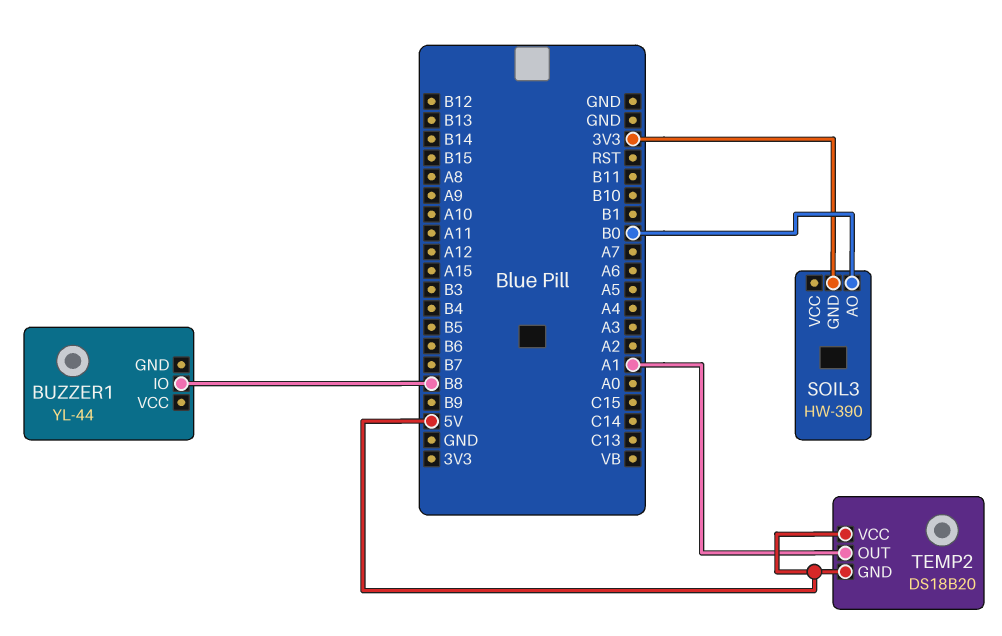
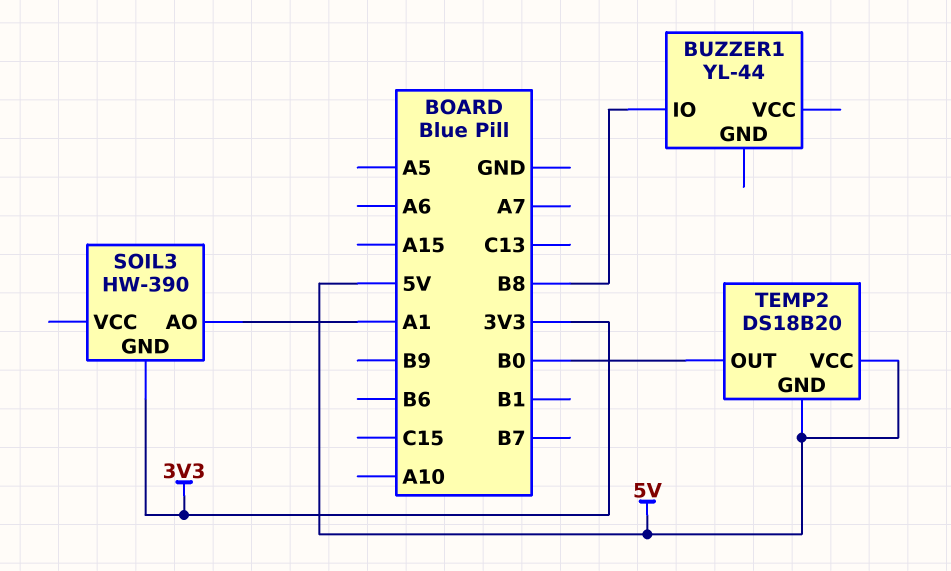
SOIL3 pin AO: B0 -> A1
TEMP2 pin OUT: A1 -> B0

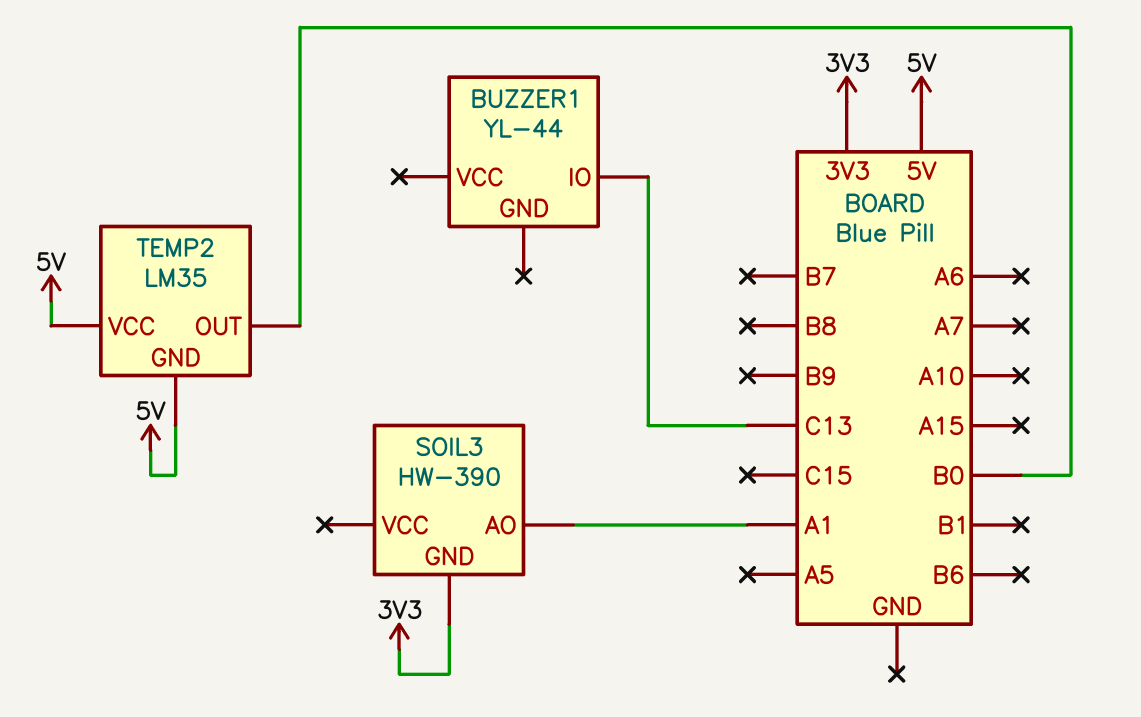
BUZZER1 pin IO: B8 -> C13
TEMP2: DS18B20 -> LM35

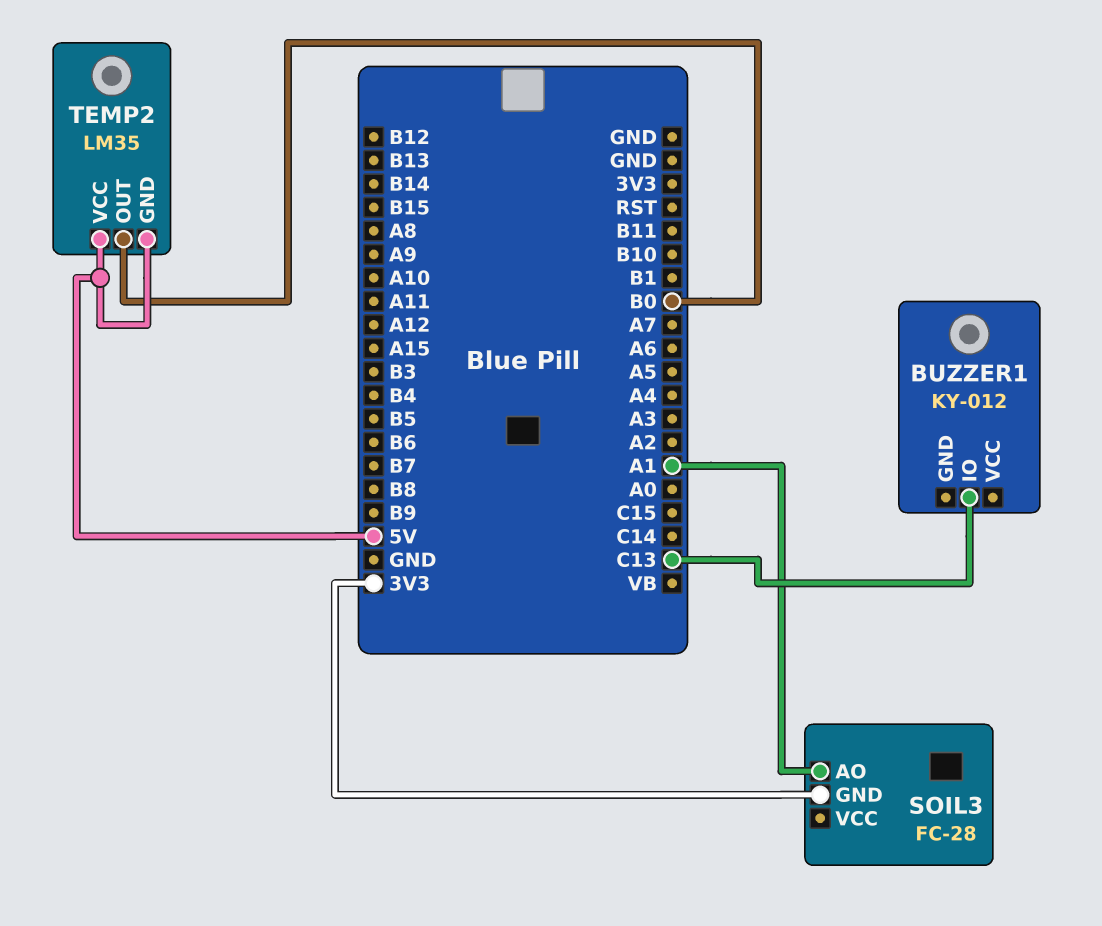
BUZZER1: YL-44 -> KY-012
SOIL3: HW-390 -> FC-28

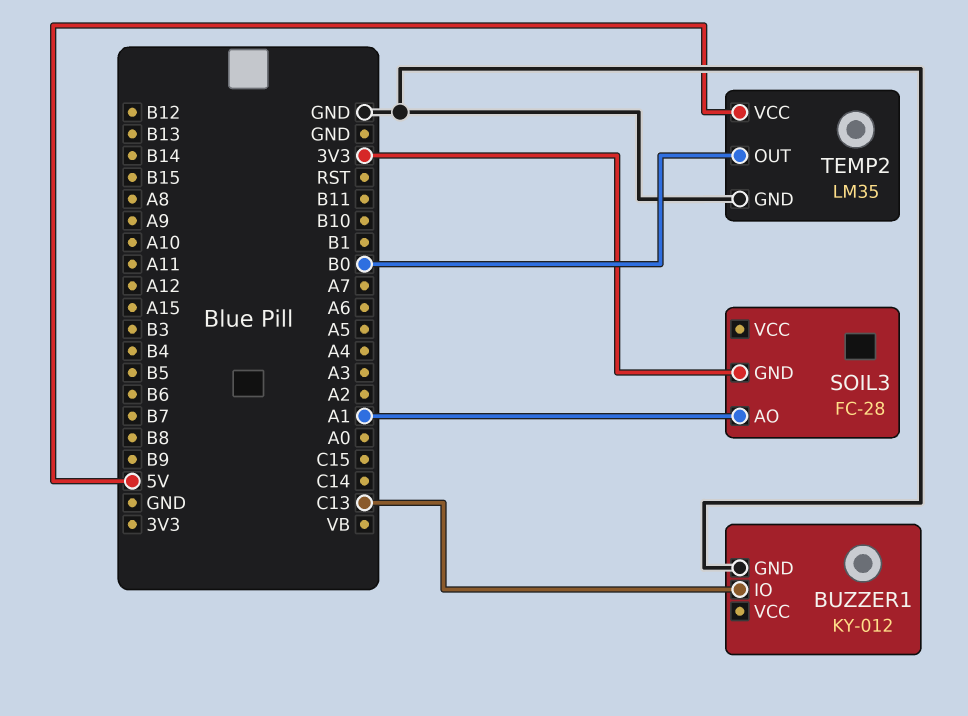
BUZZER1 pin GND: none -> GND
TEMP2 pin GND: 5V -> GND

